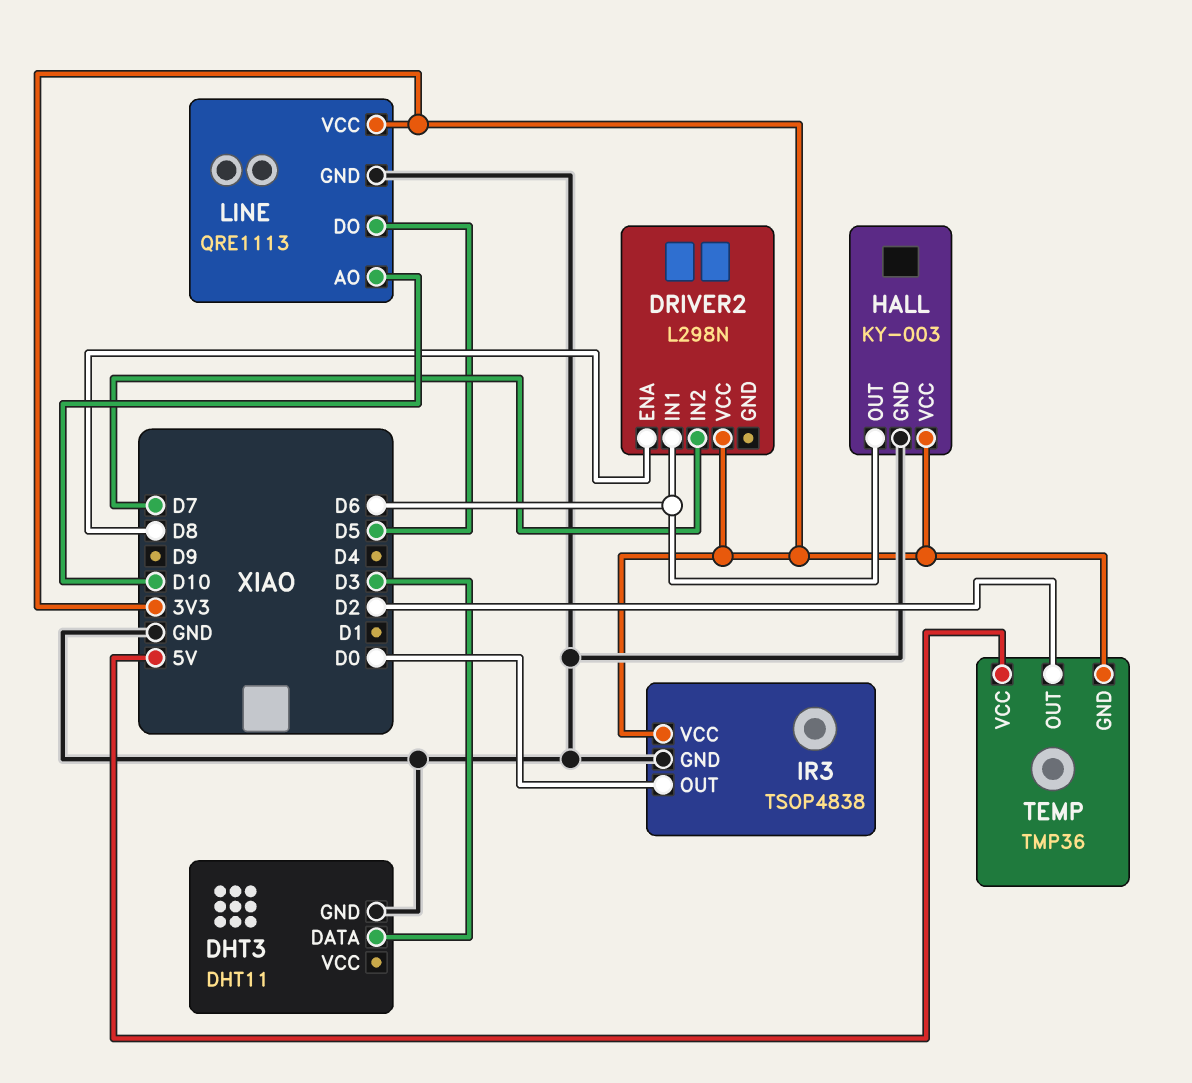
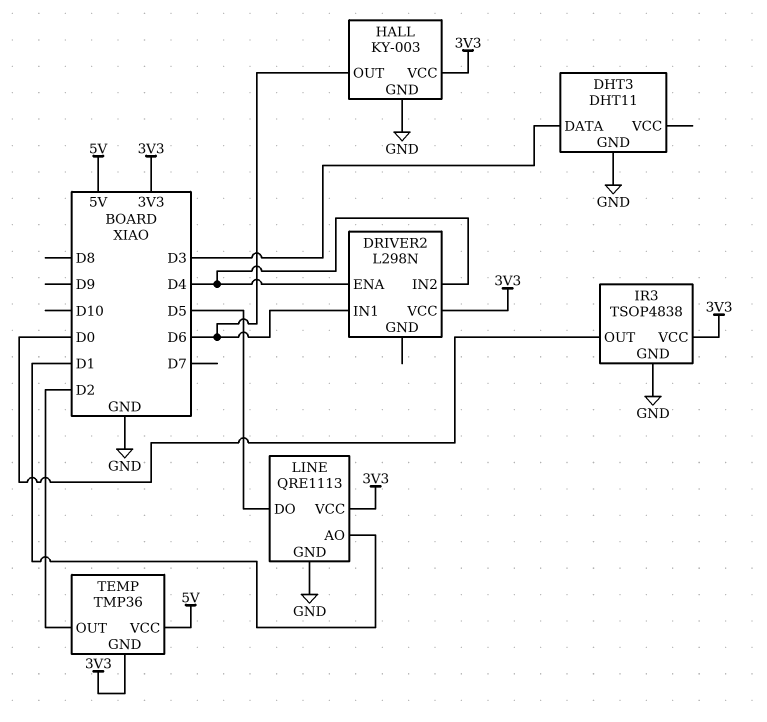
DRIVER2 pin ENA: D8 -> D4
DRIVER2 pin IN2: D7 -> D4
LINE pin AO: D10 -> D1

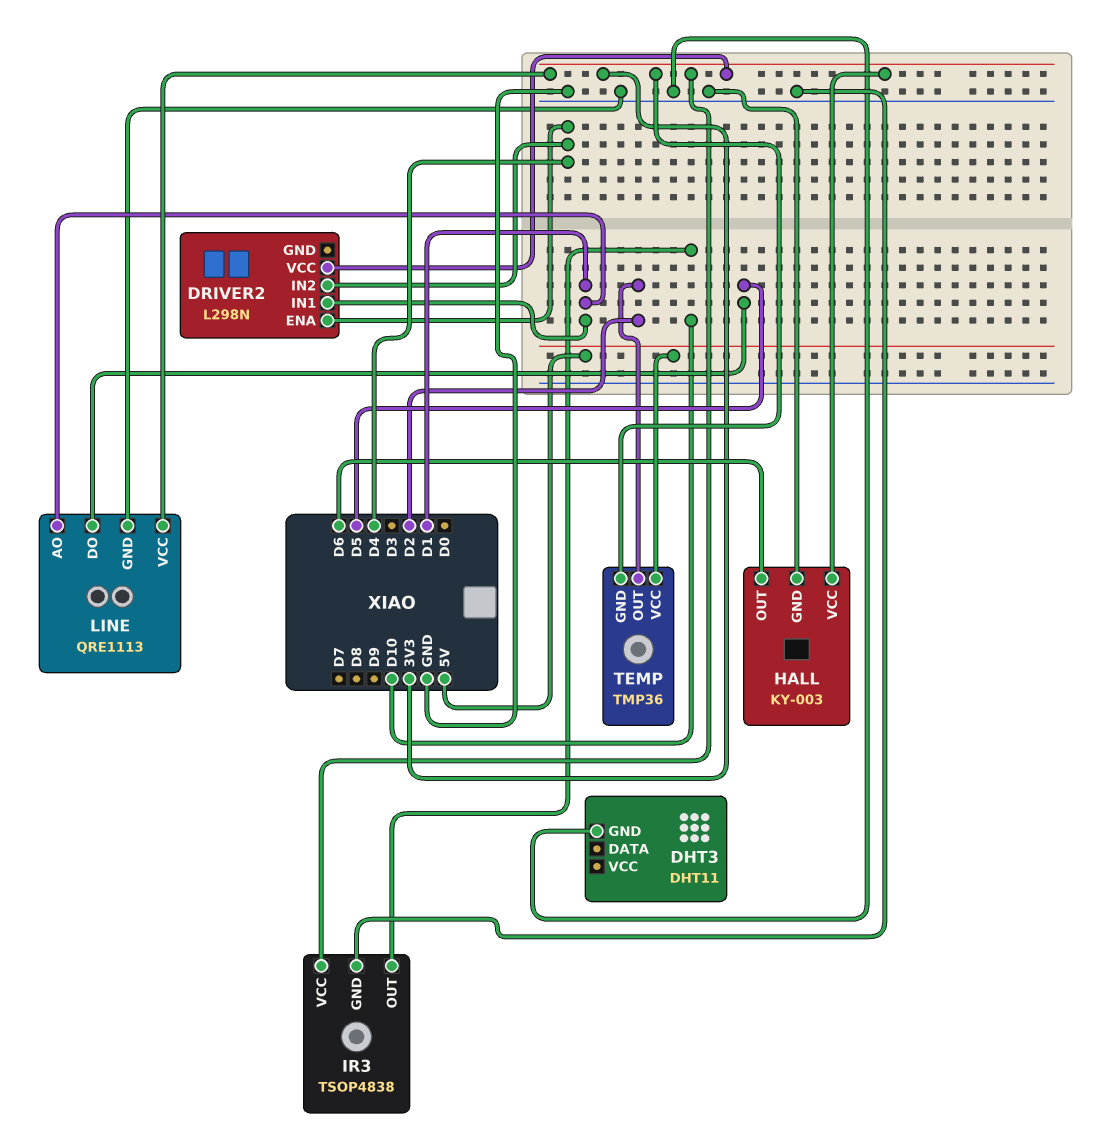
DHT3 pin DATA: D3 -> none
DRIVER2 pin IN1: D6 -> D1
IR3 pin OUT: D0 -> D10

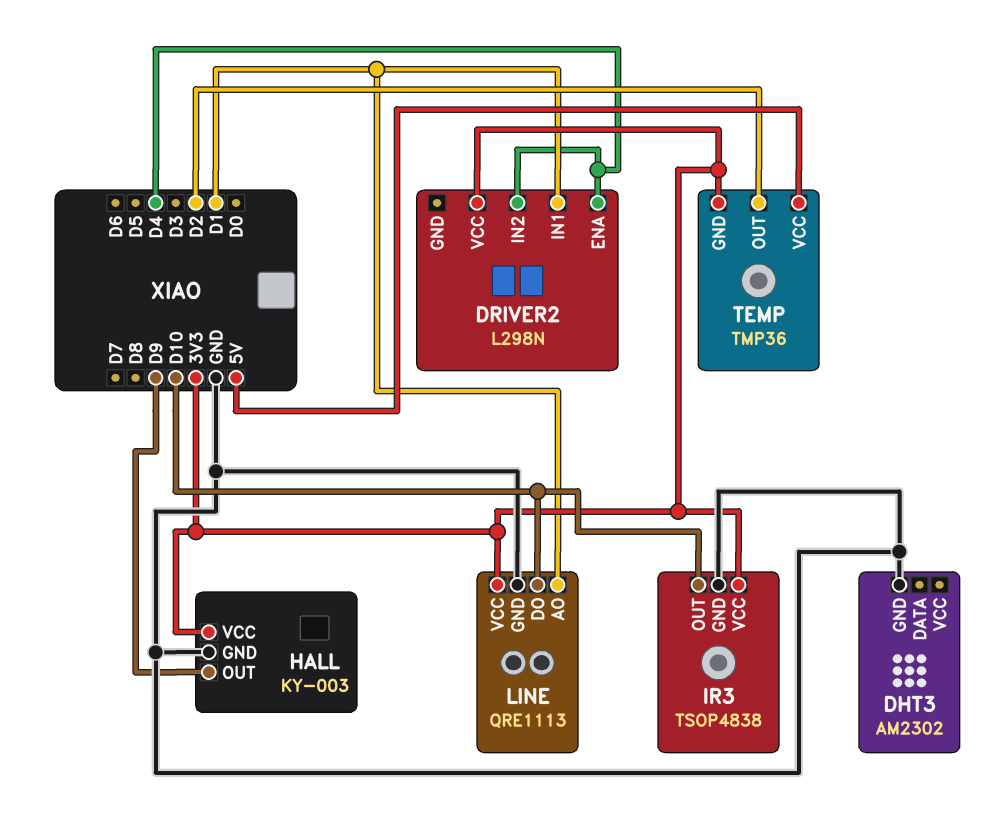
DHT3: DHT11 -> AM2302
HALL pin OUT: D6 -> D9
LINE pin DO: D5 -> D10

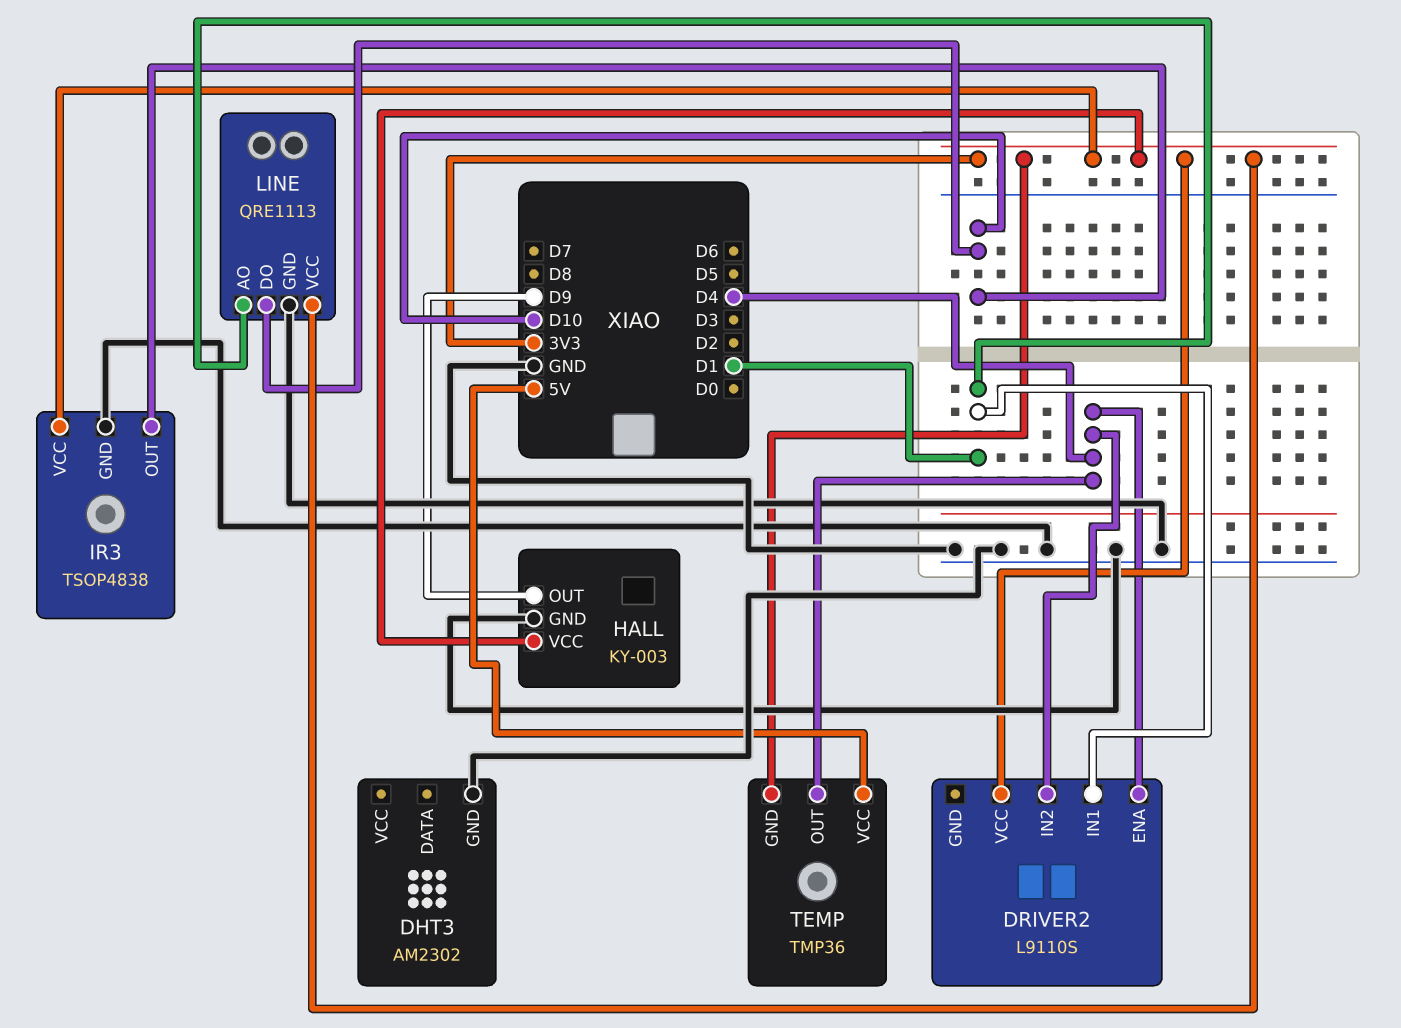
DRIVER2: L298N -> L9110S
TEMP pin OUT: D2 -> D4

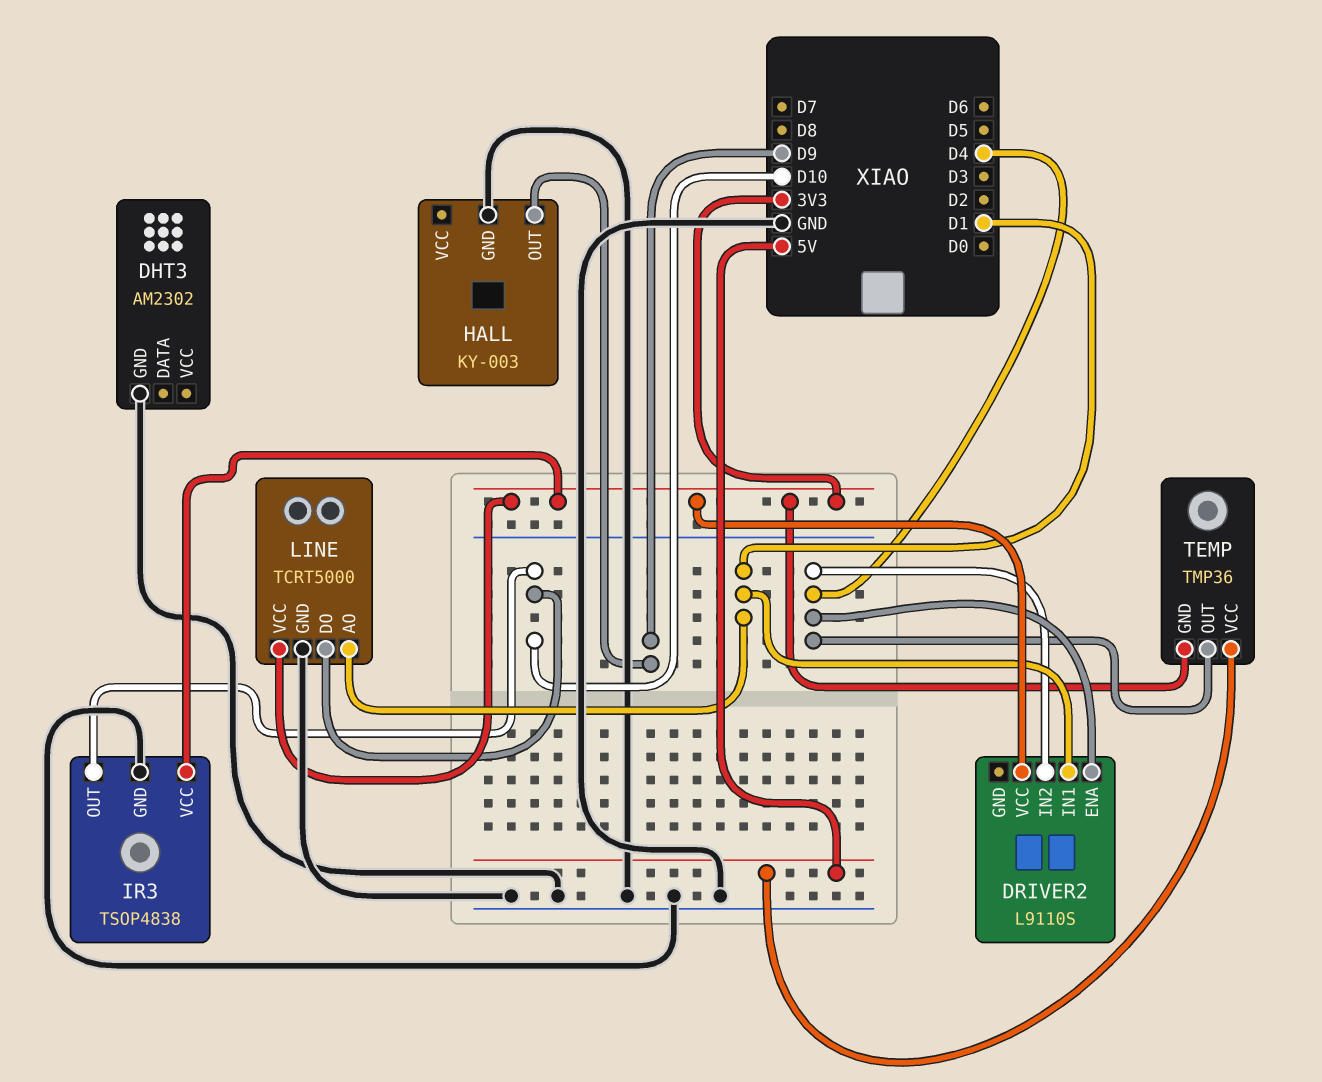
HALL pin VCC: 3V3 -> none
LINE: QRE1113 -> TCRT5000

